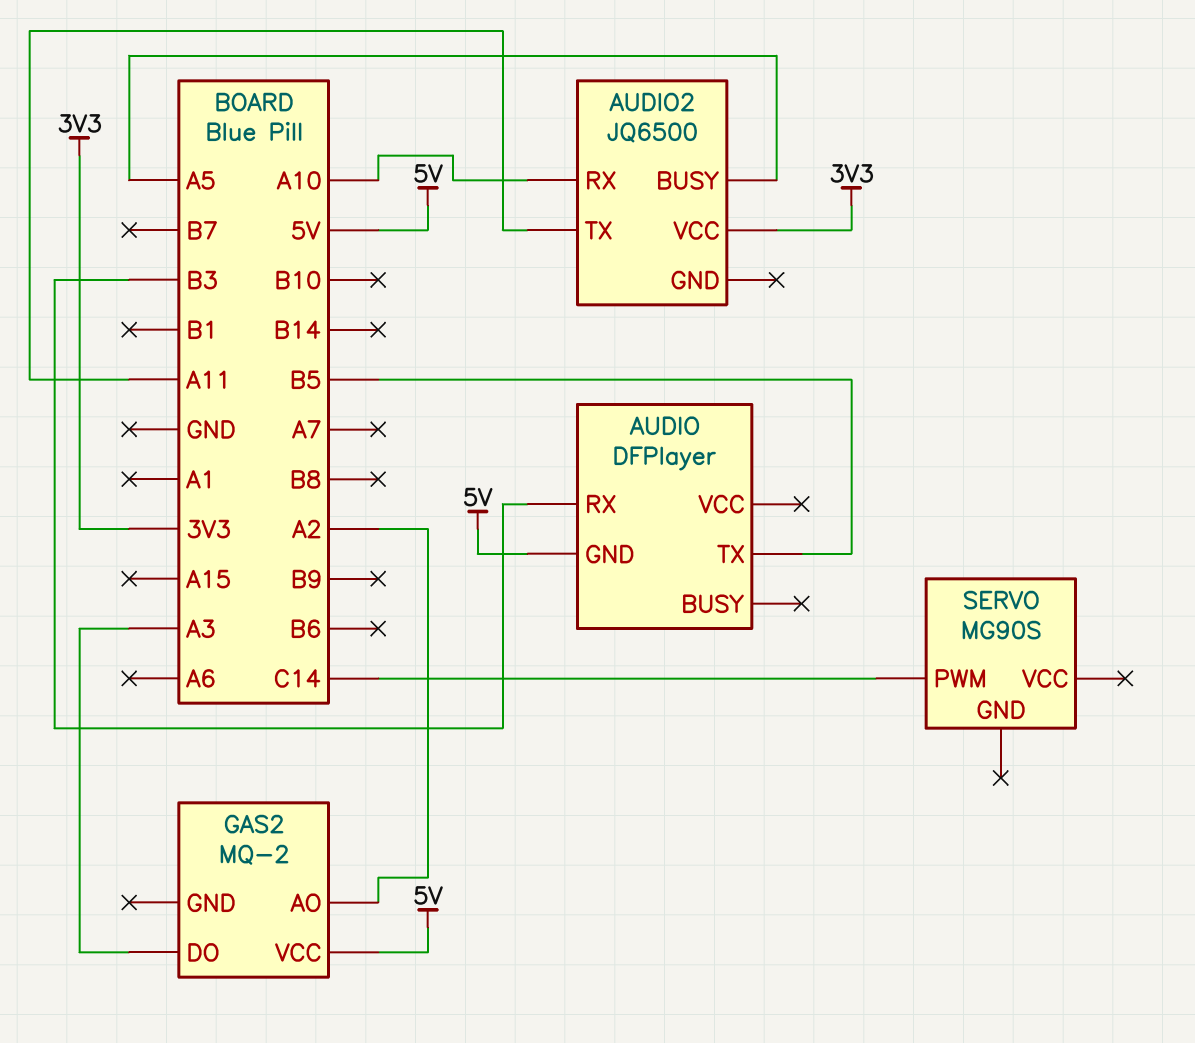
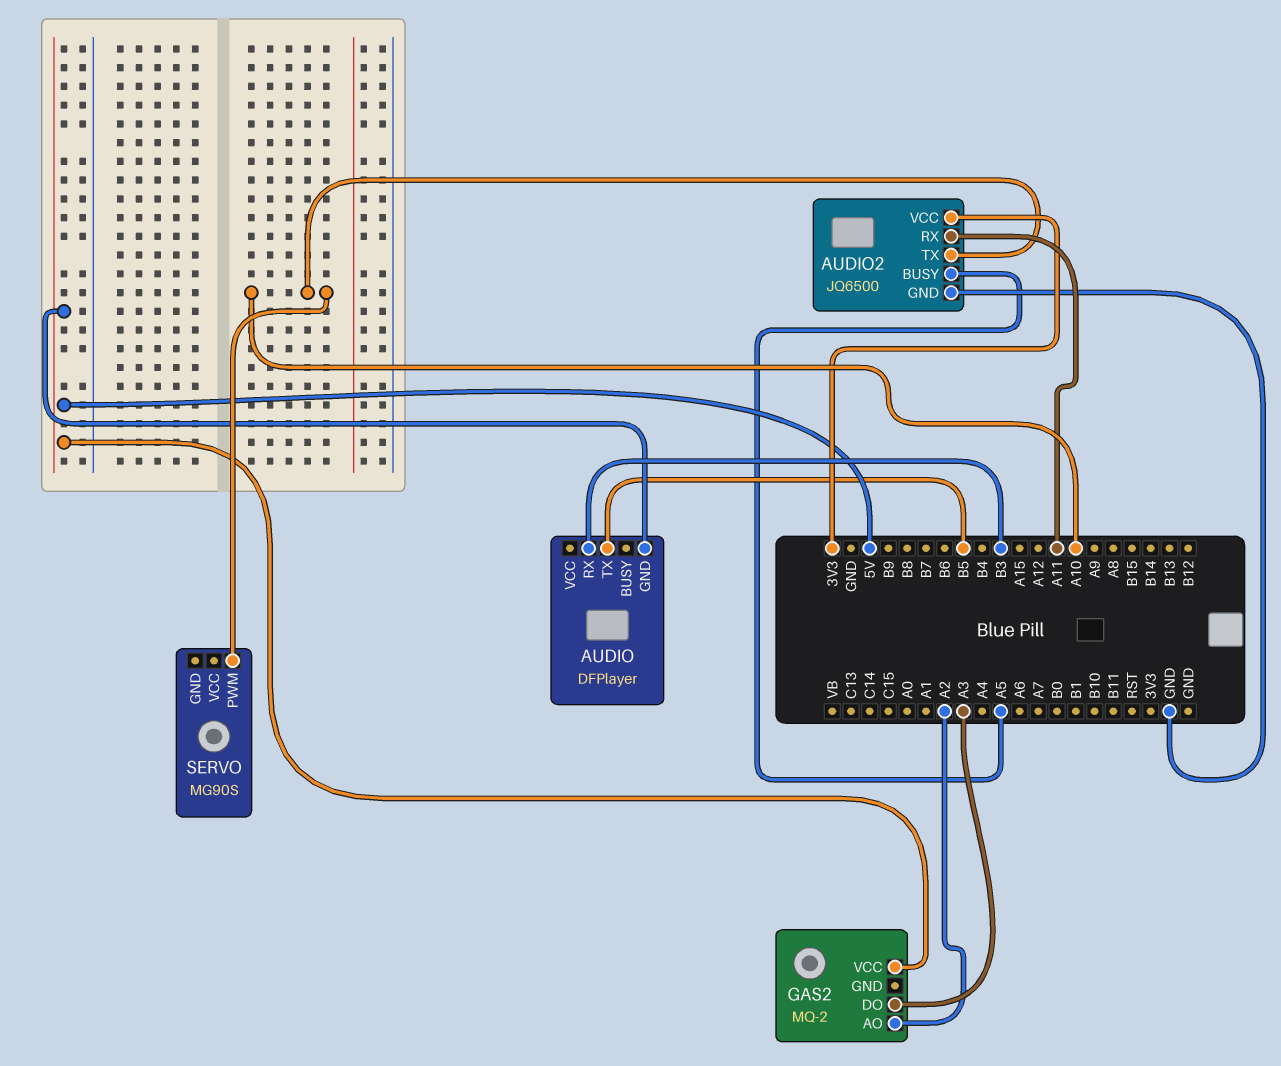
AUDIO2 pin GND: none -> GND
AUDIO2 pin RX: A10 -> A11
AUDIO2 pin TX: A11 -> A10
SERVO pin PWM: C14 -> A10

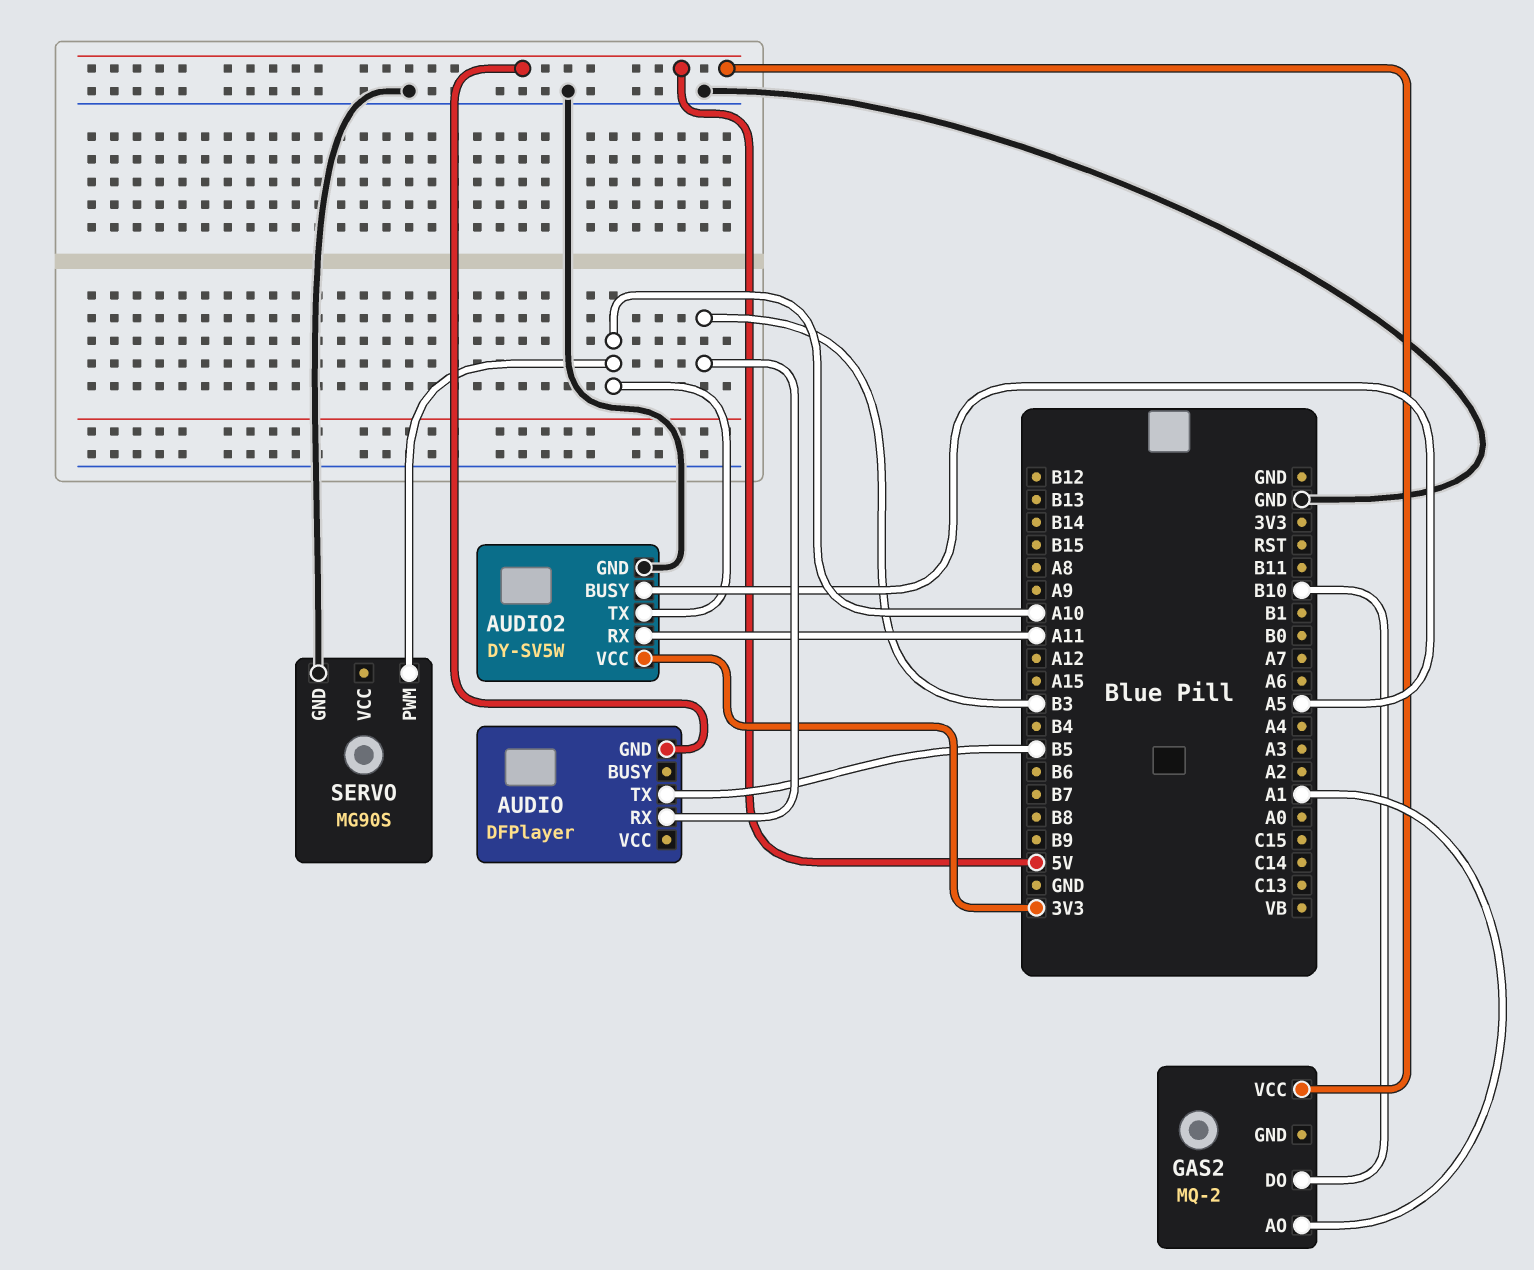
AUDIO2: JQ6500 -> DY-SV5W
GAS2 pin AO: A2 -> A1
GAS2 pin DO: A3 -> B10
SERVO pin GND: none -> GND

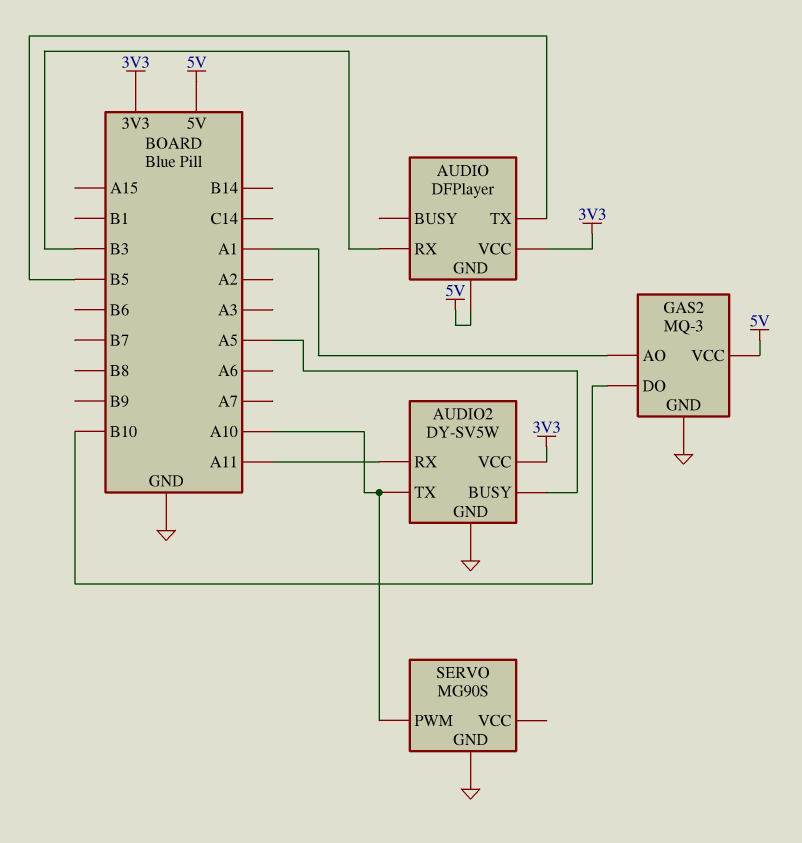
AUDIO pin VCC: none -> 3V3
GAS2: MQ-2 -> MQ-3
GAS2 pin GND: none -> GND

